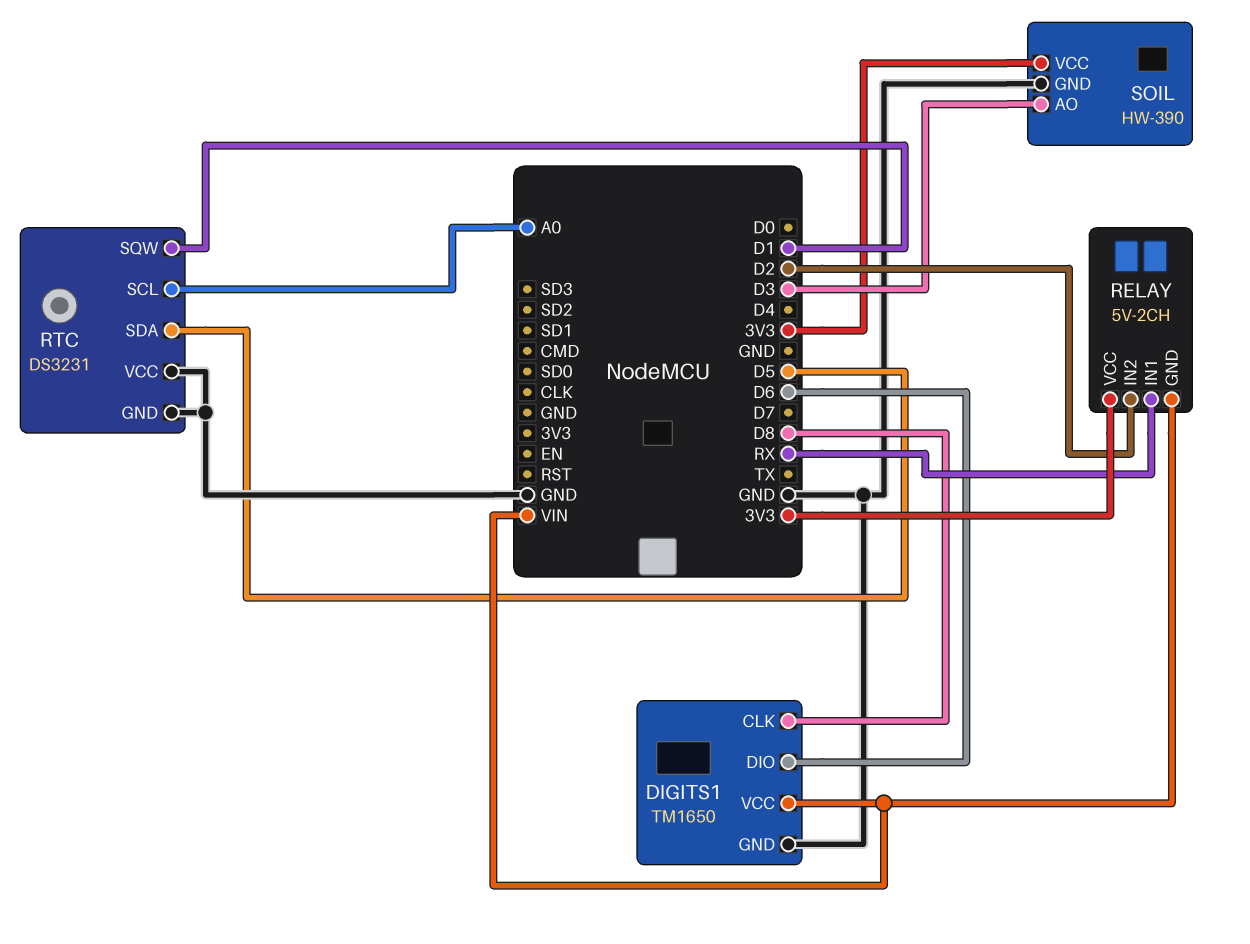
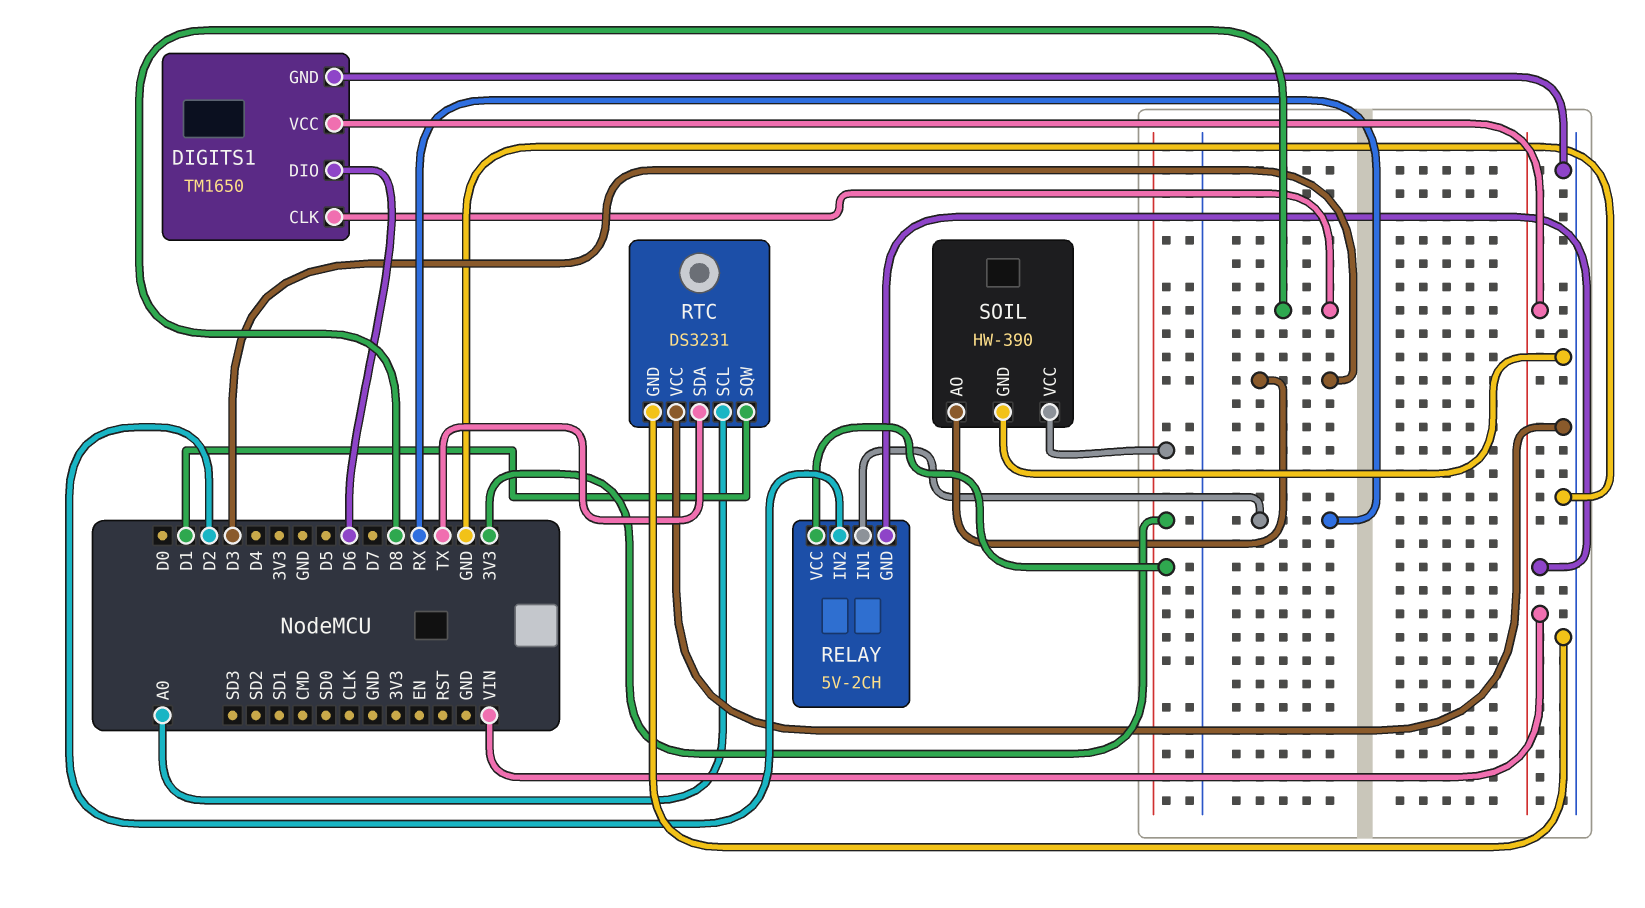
RTC pin SDA: D5 -> TX

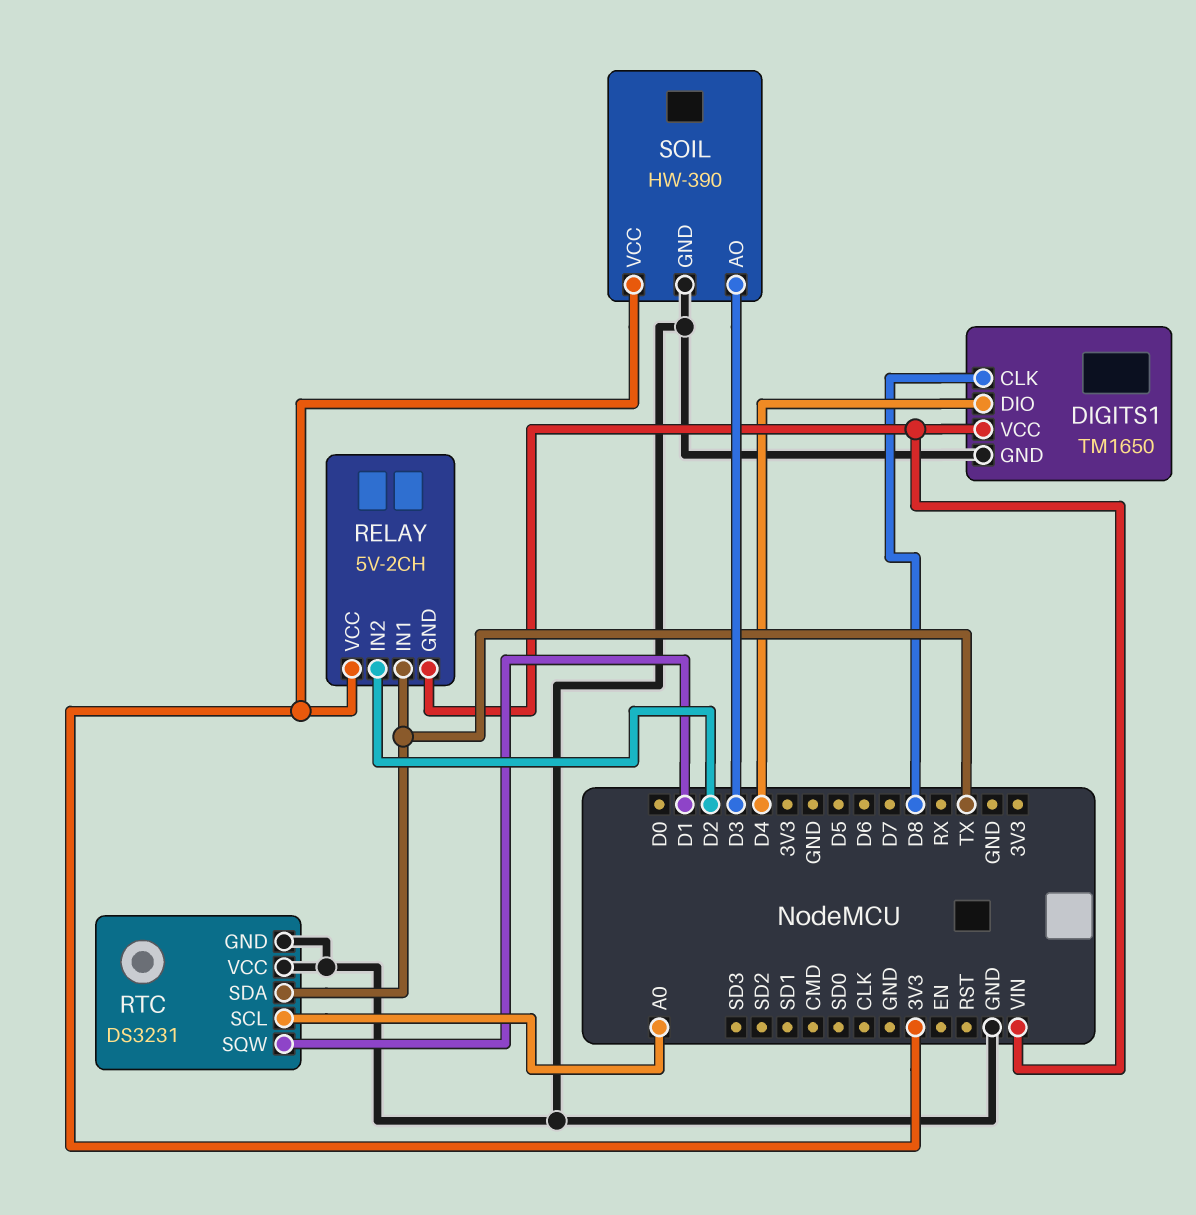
DIGITS1 pin DIO: D6 -> D4
RELAY pin IN1: RX -> TX

